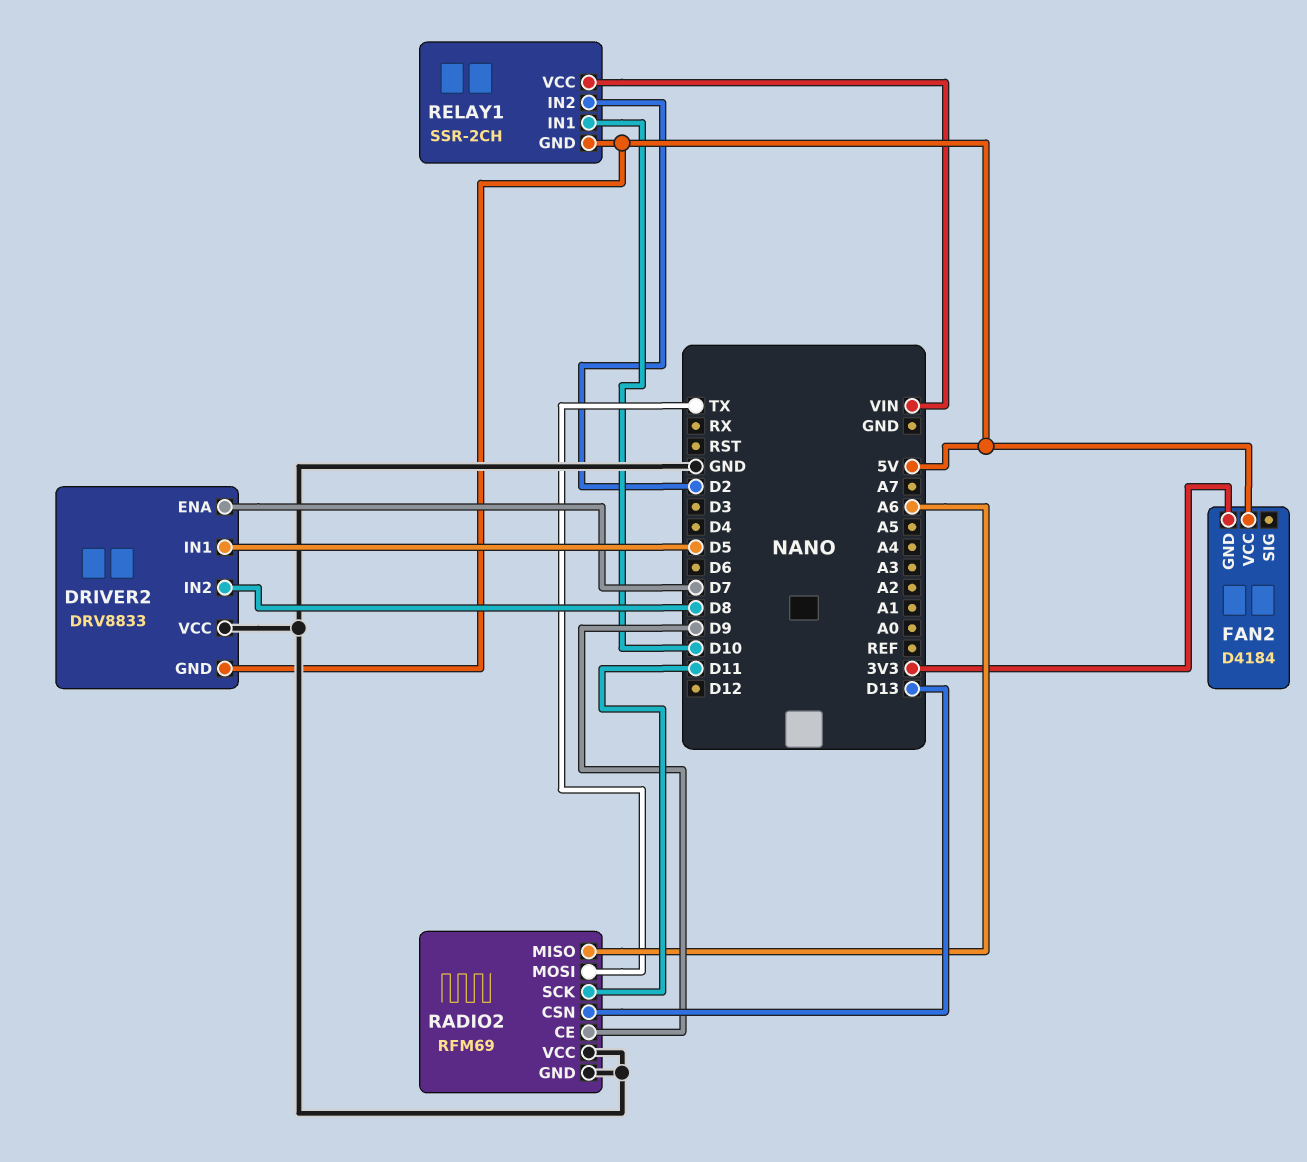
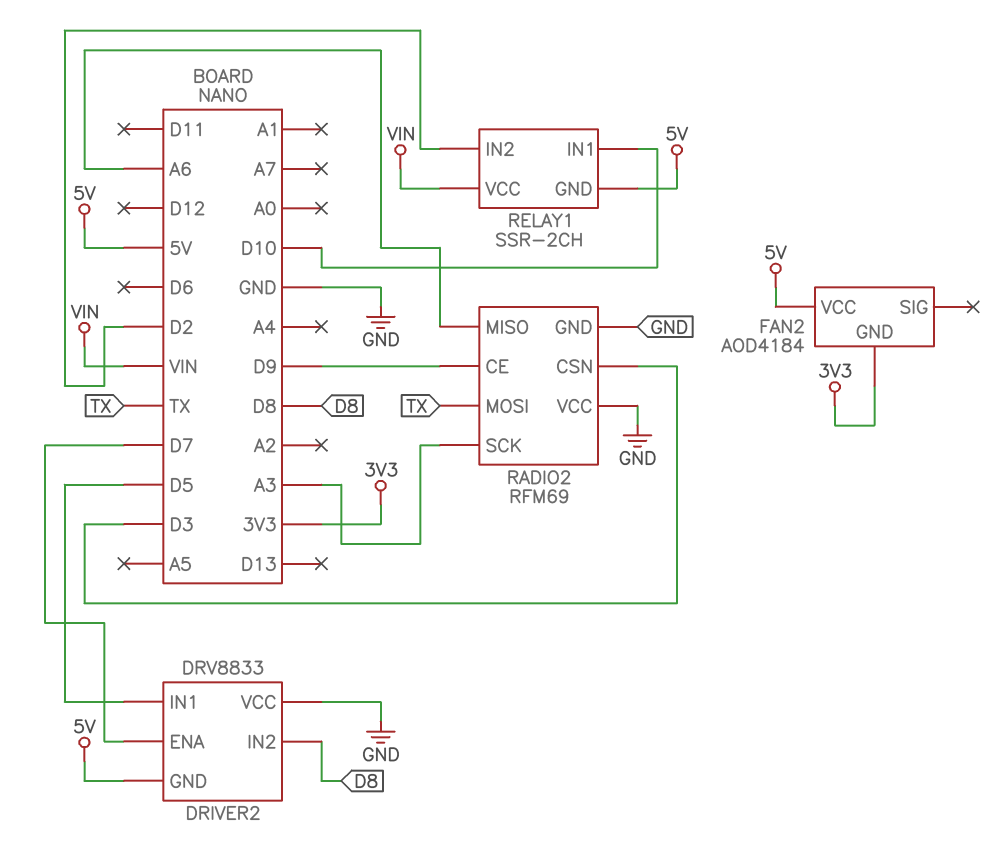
FAN2: D4184 -> AOD4184
RADIO2 pin CSN: D13 -> D3
RADIO2 pin SCK: D11 -> A3

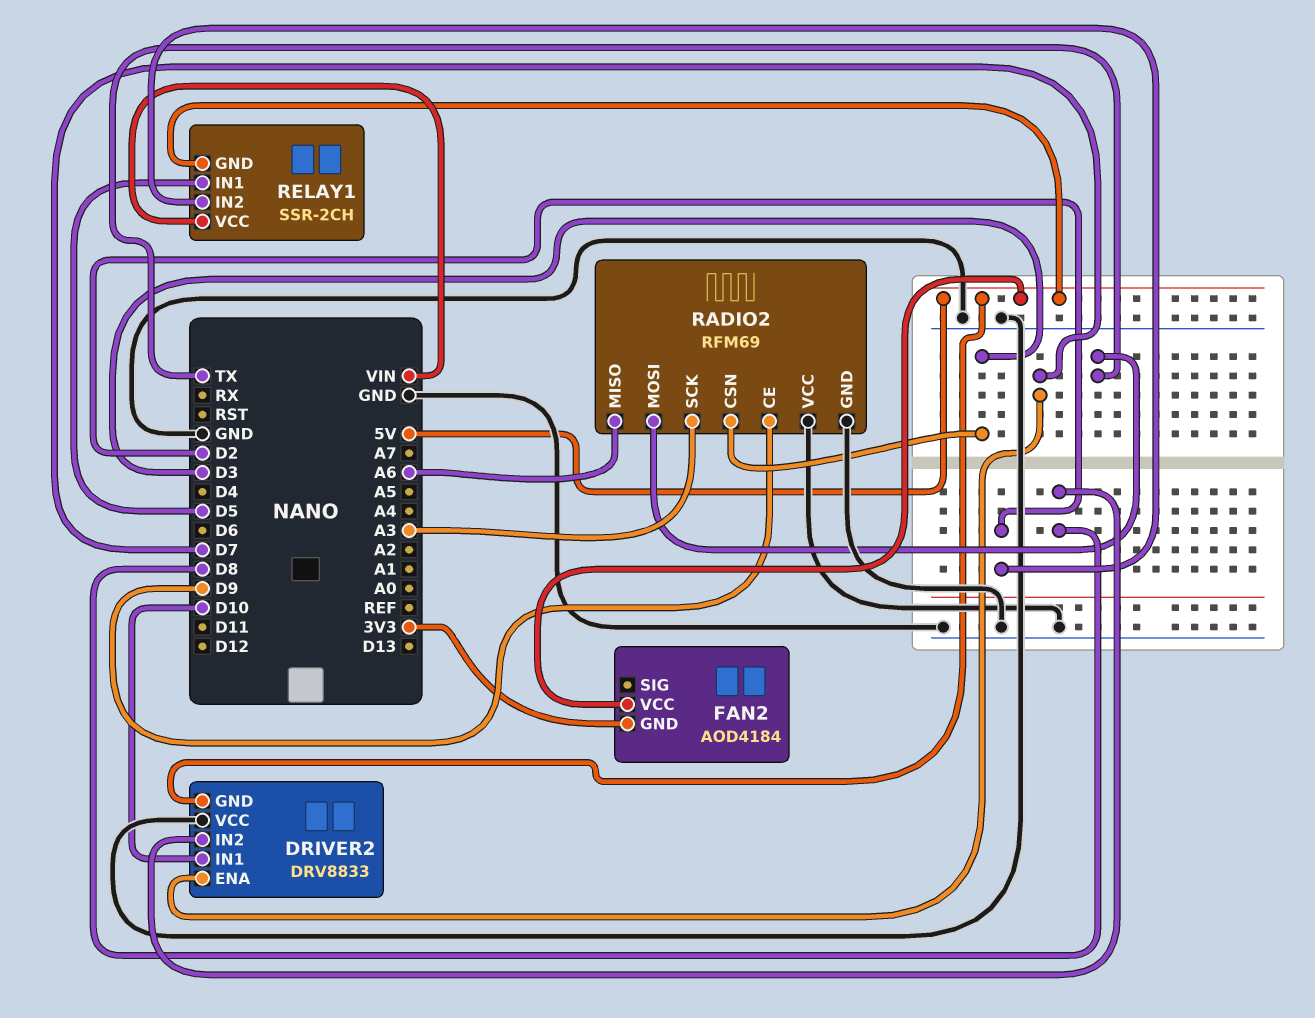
DRIVER2 pin IN1: D5 -> D10
RELAY1 pin IN1: D10 -> D5

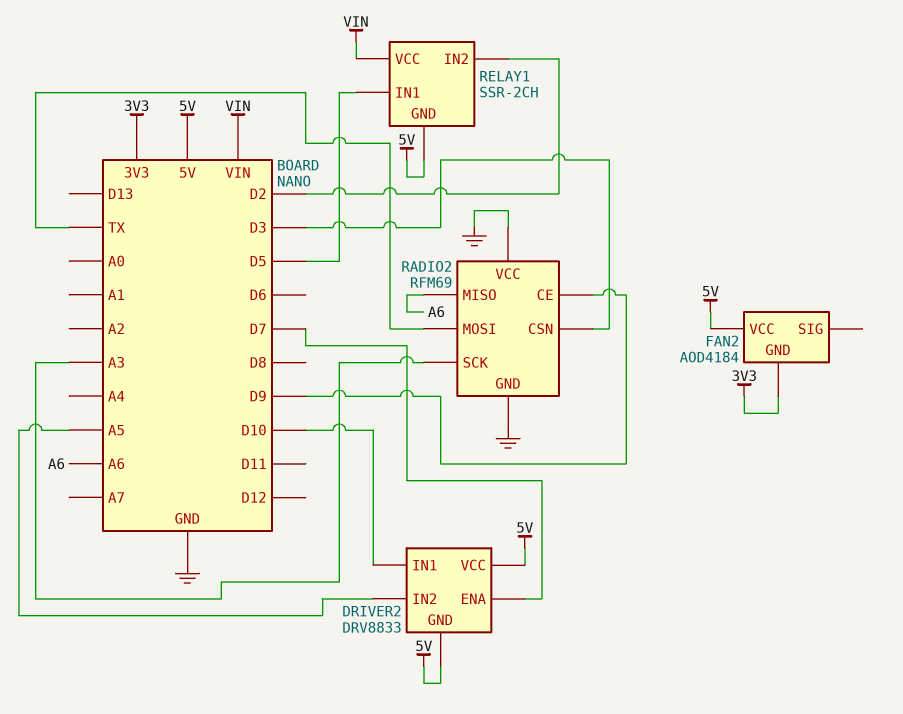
DRIVER2 pin IN2: D8 -> A5
DRIVER2 pin VCC: GND -> 5V

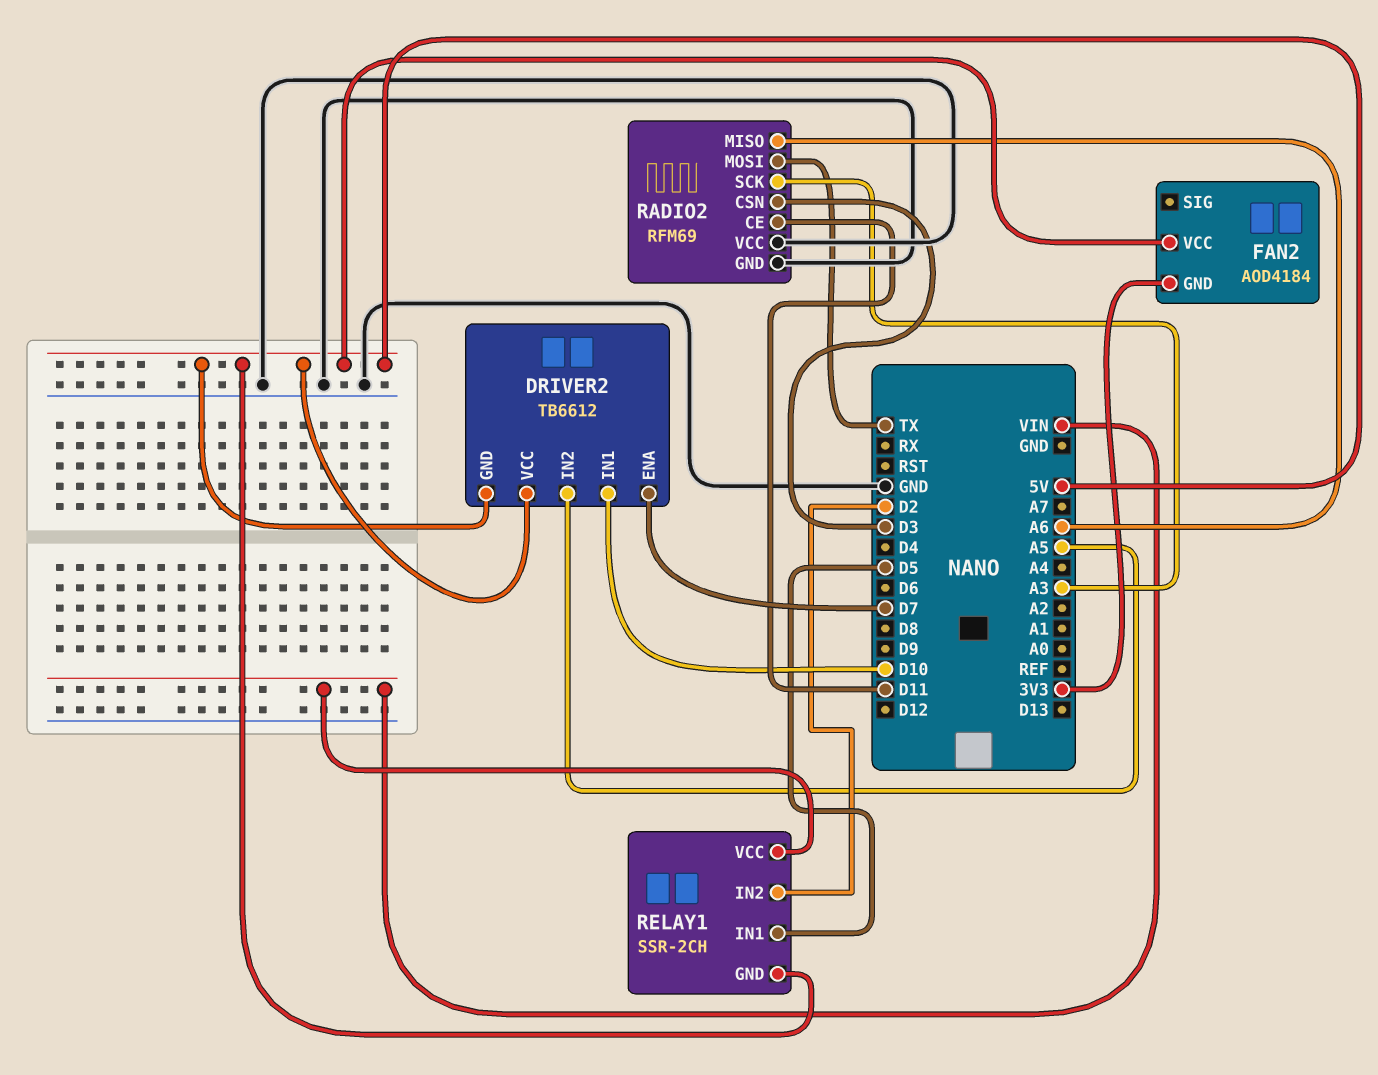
DRIVER2: DRV8833 -> TB6612
RADIO2 pin CE: D9 -> D11

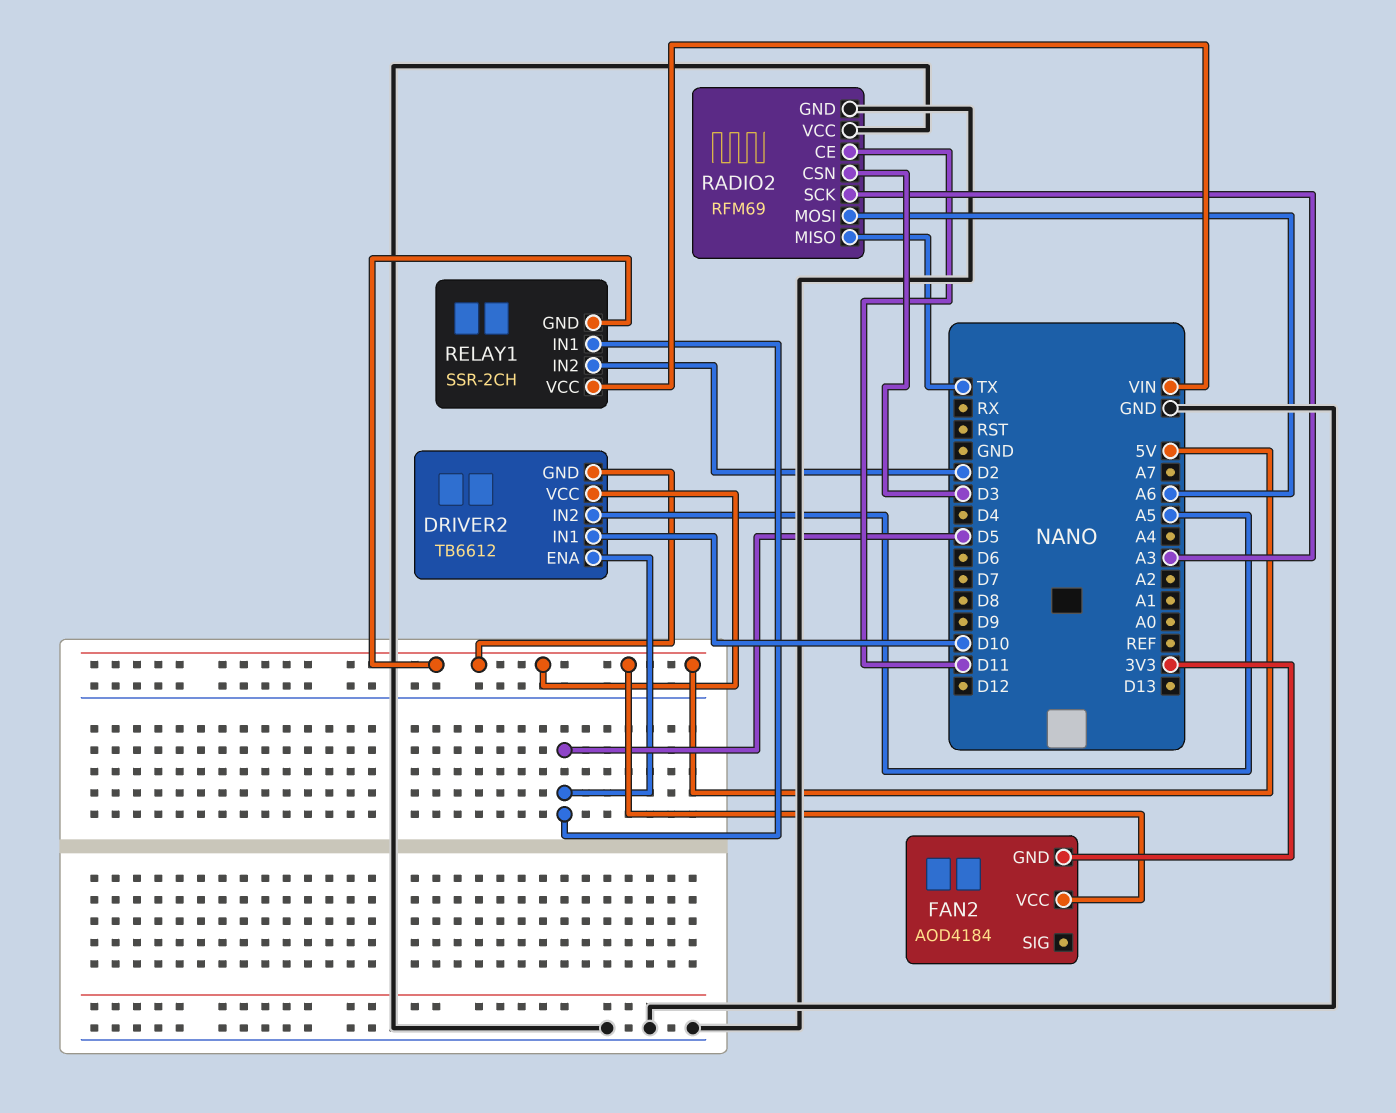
DRIVER2 pin ENA: D7 -> D5
RADIO2 pin MISO: A6 -> TX
RADIO2 pin MOSI: TX -> A6

